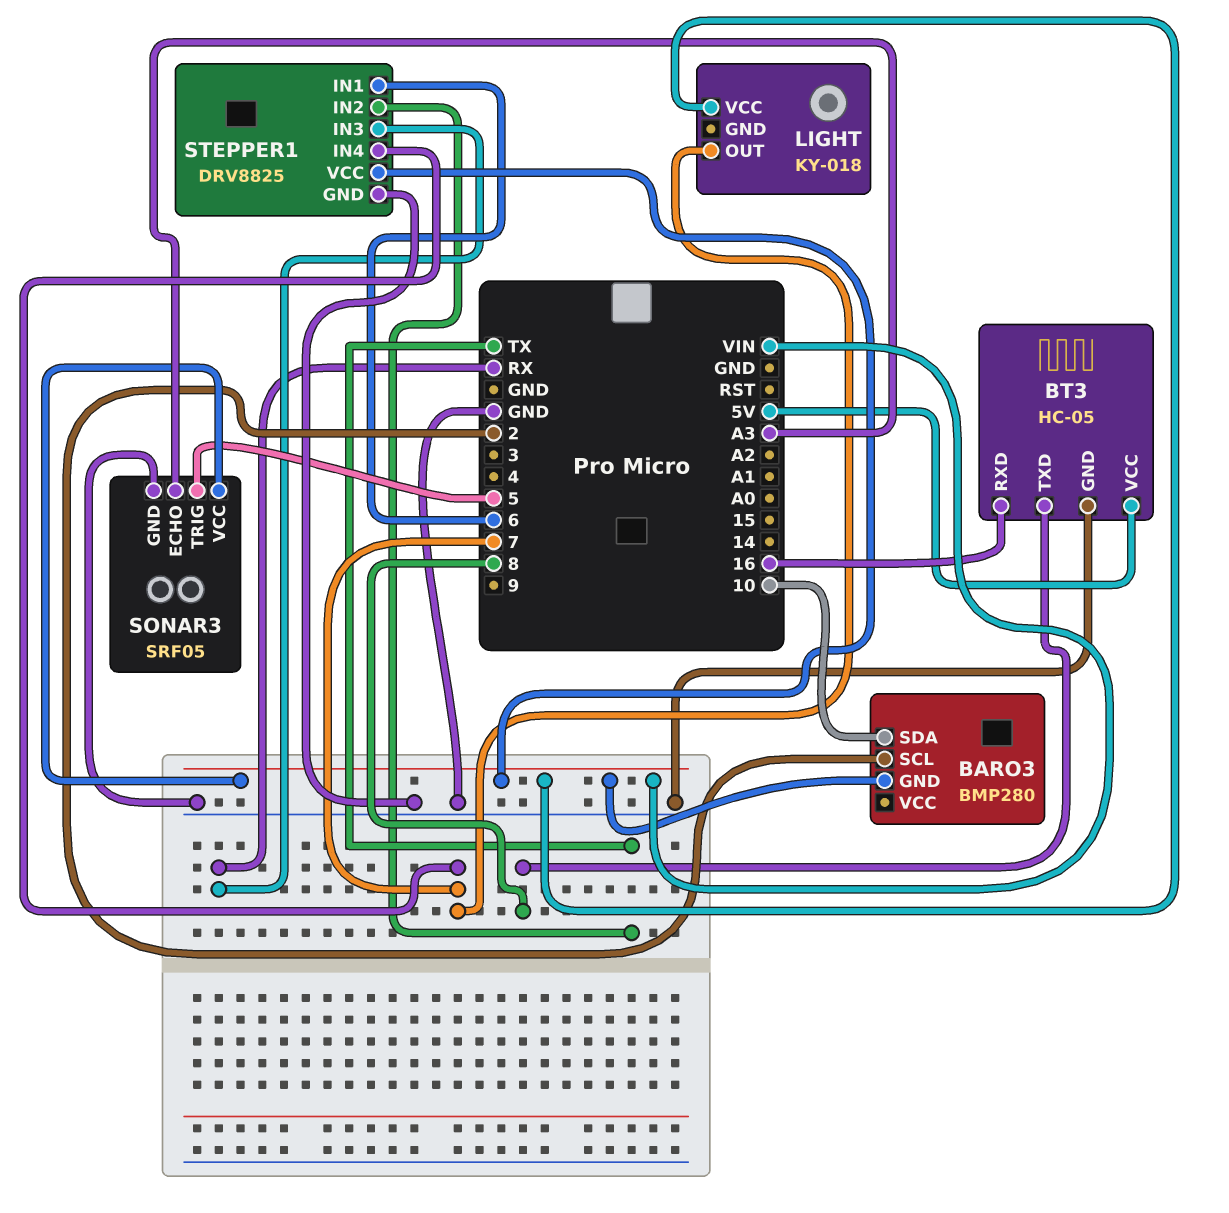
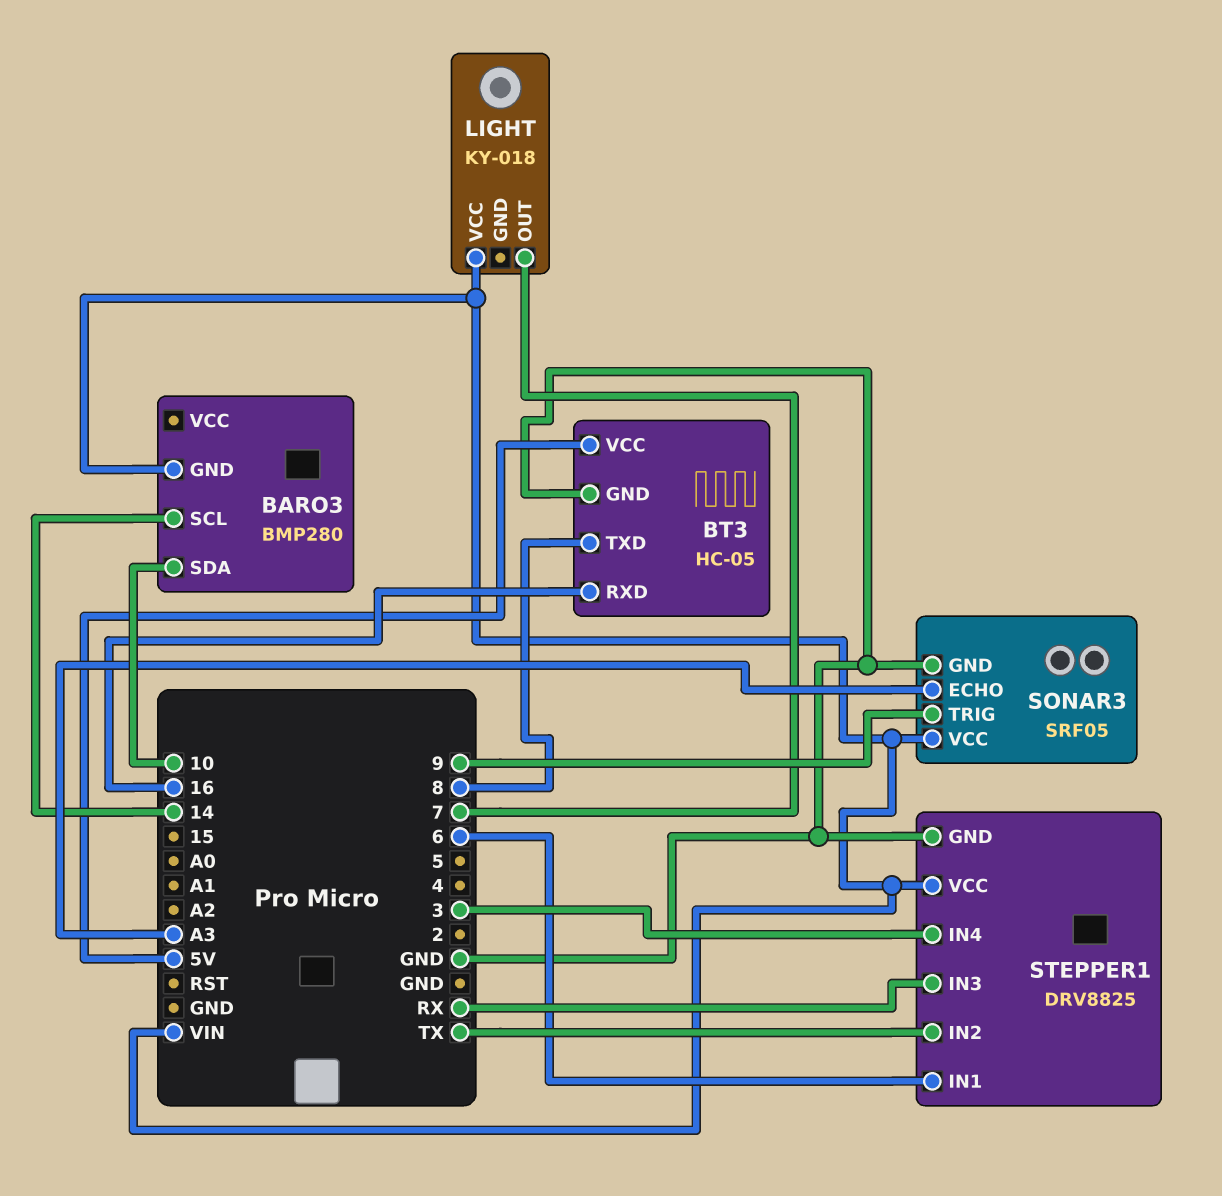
BARO3 pin SCL: 2 -> 14
SONAR3 pin TRIG: 5 -> 9
STEPPER1 pin IN4: 7 -> 3

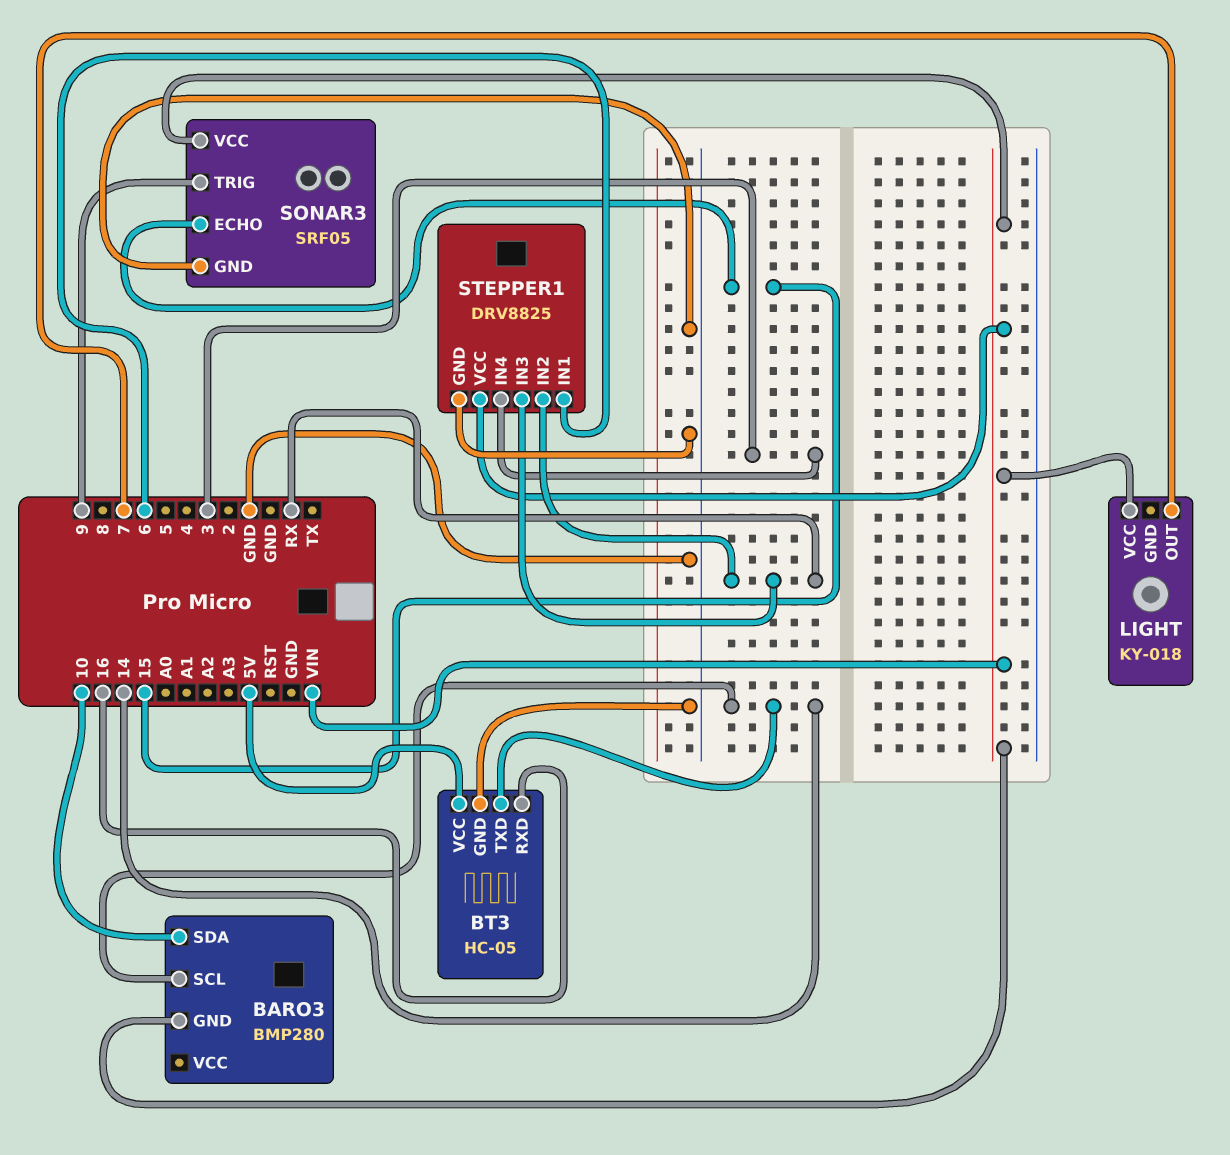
BT3 pin TXD: 8 -> 14
SONAR3 pin ECHO: A3 -> 15
STEPPER1 pin IN2: TX -> RX

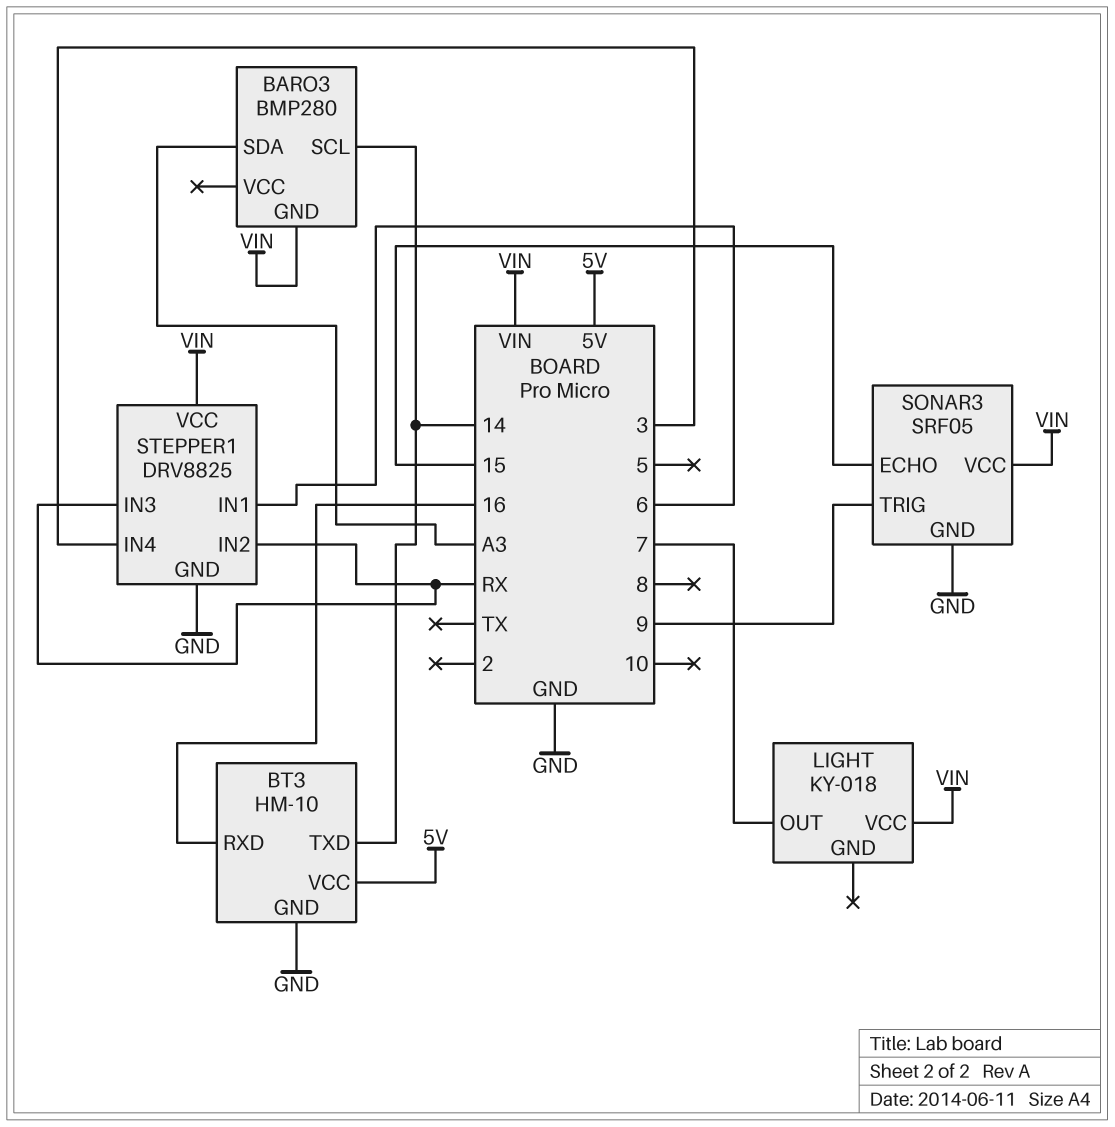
BARO3 pin SDA: 10 -> A3
BT3: HC-05 -> HM-10

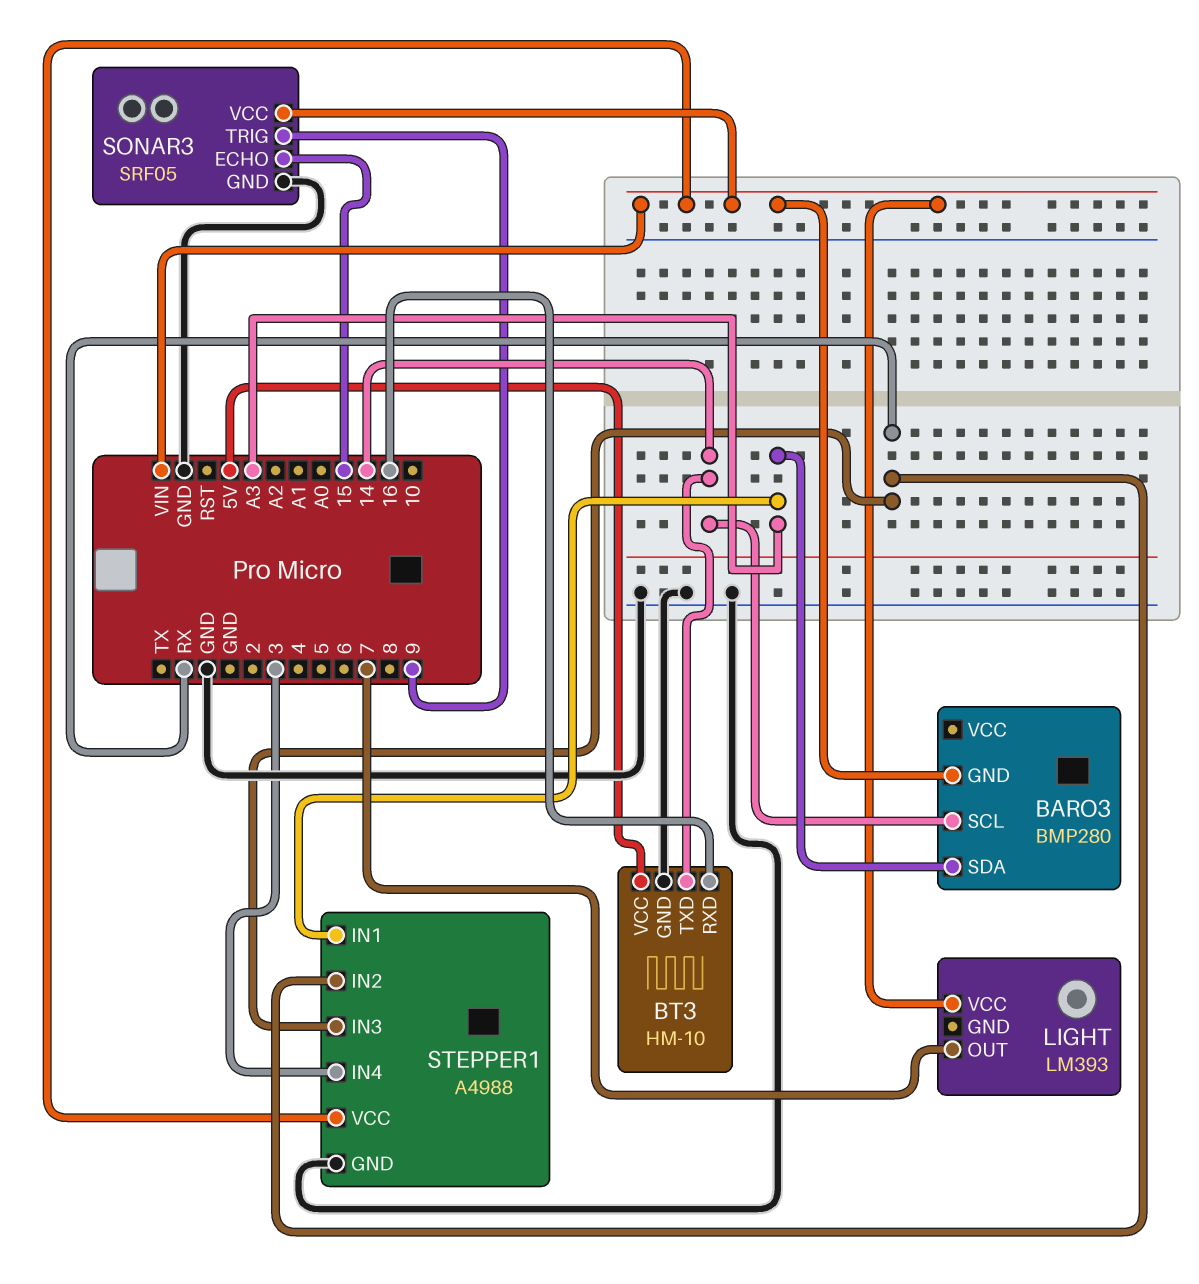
LIGHT: KY-018 -> LM393
STEPPER1: DRV8825 -> A4988
STEPPER1 pin IN1: 6 -> A3

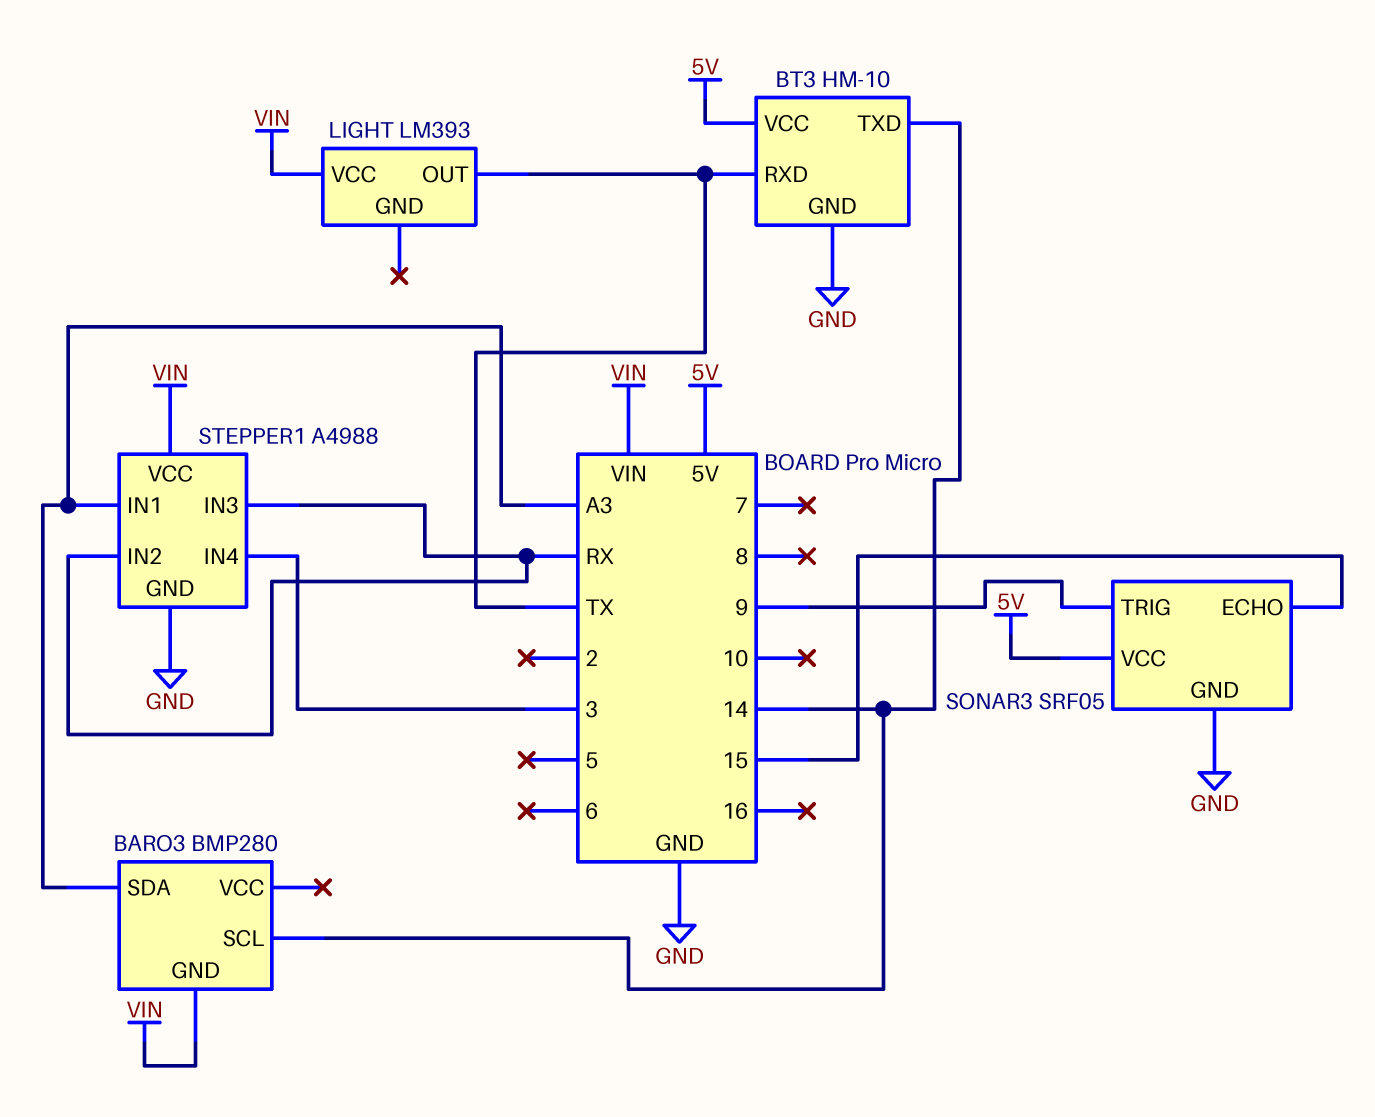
BT3 pin RXD: 16 -> TX
LIGHT pin OUT: 7 -> TX
SONAR3 pin VCC: VIN -> 5V

